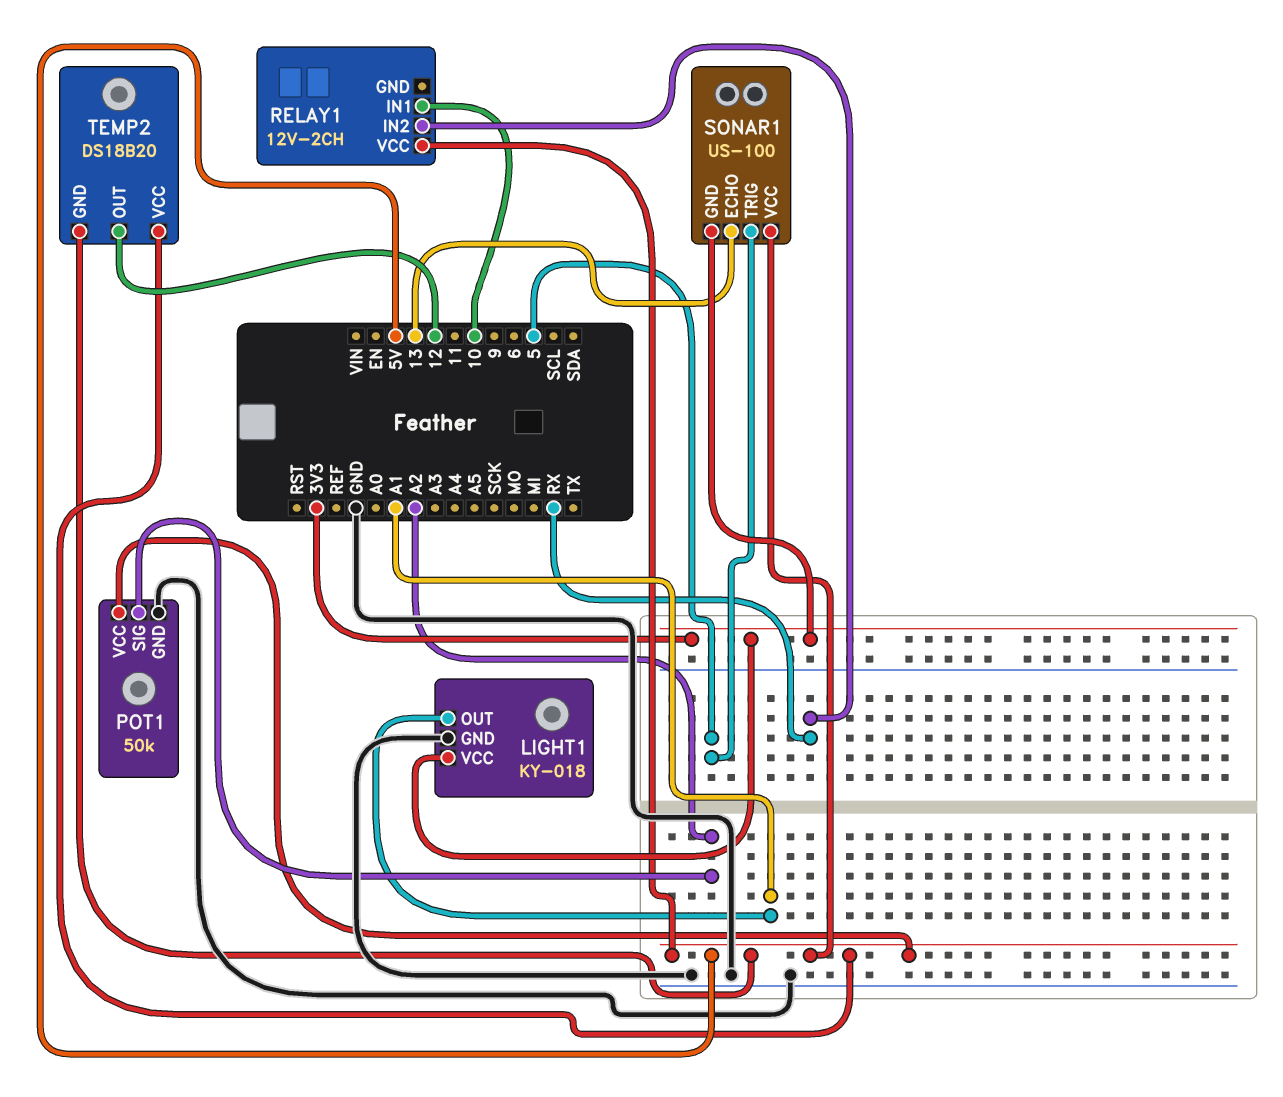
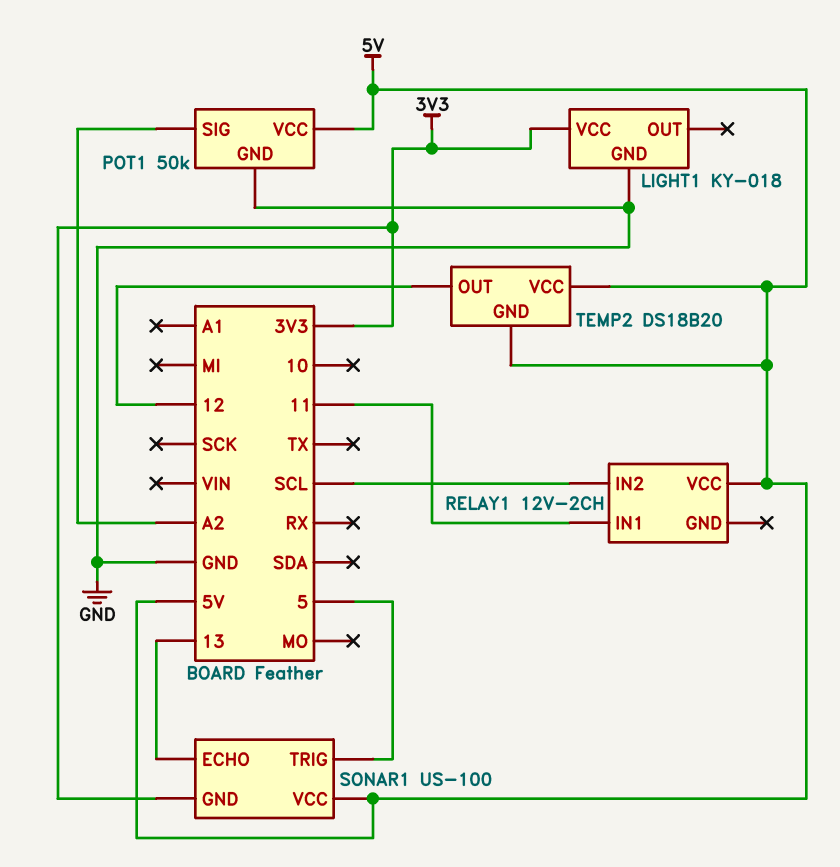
LIGHT1 pin OUT: A1 -> none
RELAY1 pin IN1: 10 -> 11
RELAY1 pin IN2: RX -> SCL

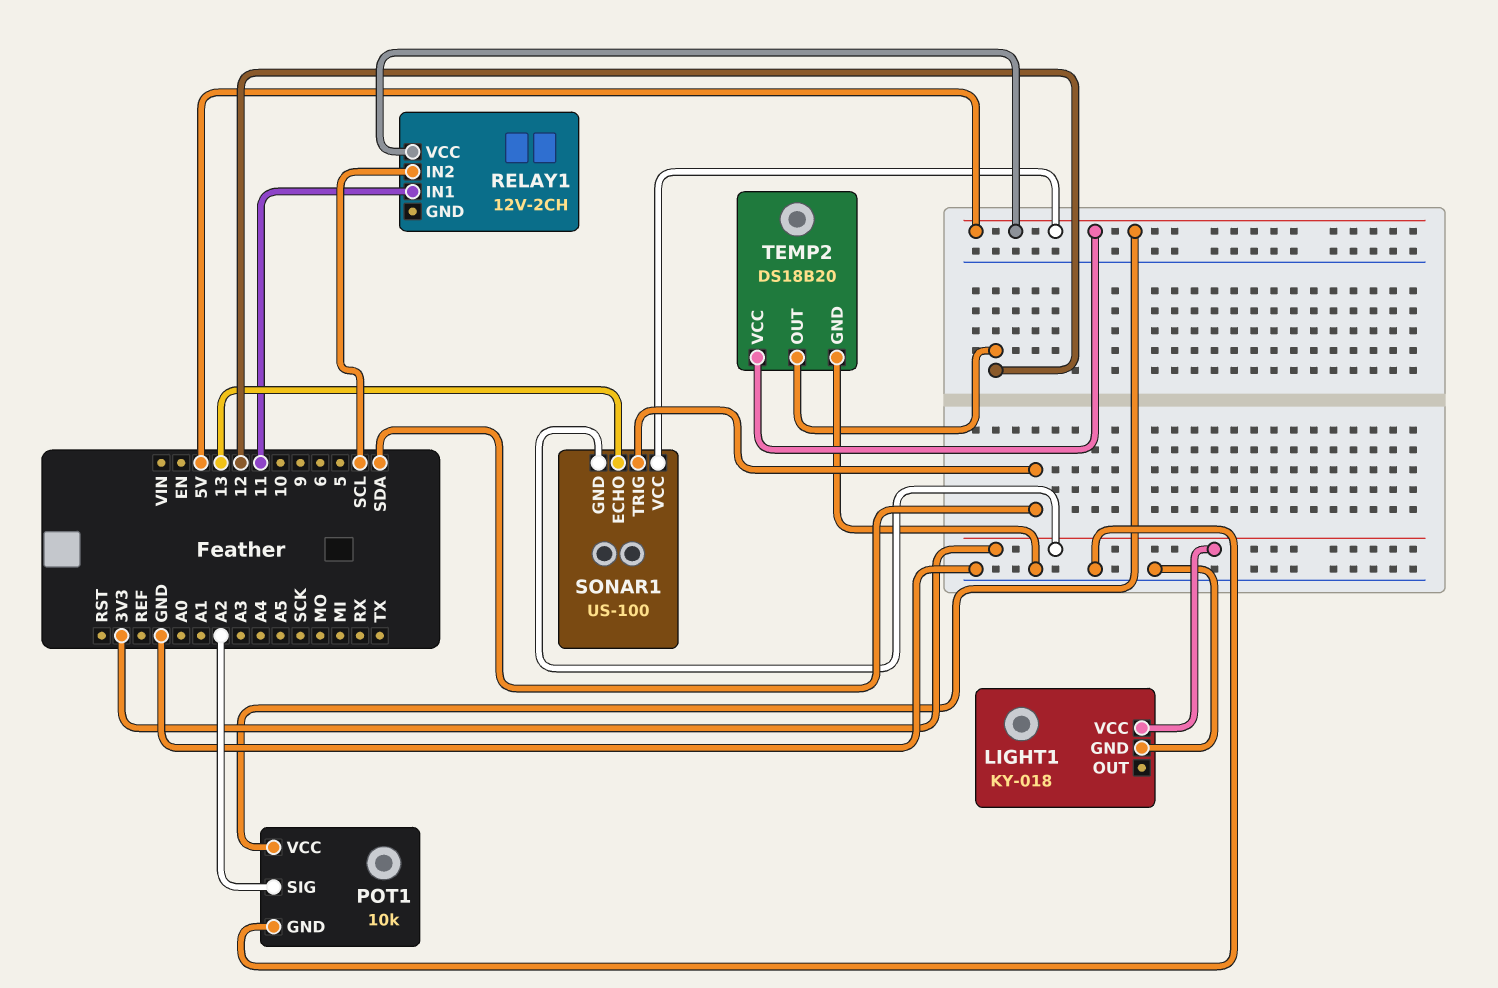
POT1: 50k -> 10k
SONAR1 pin TRIG: 5 -> SDA
TEMP2 pin GND: 5V -> GND

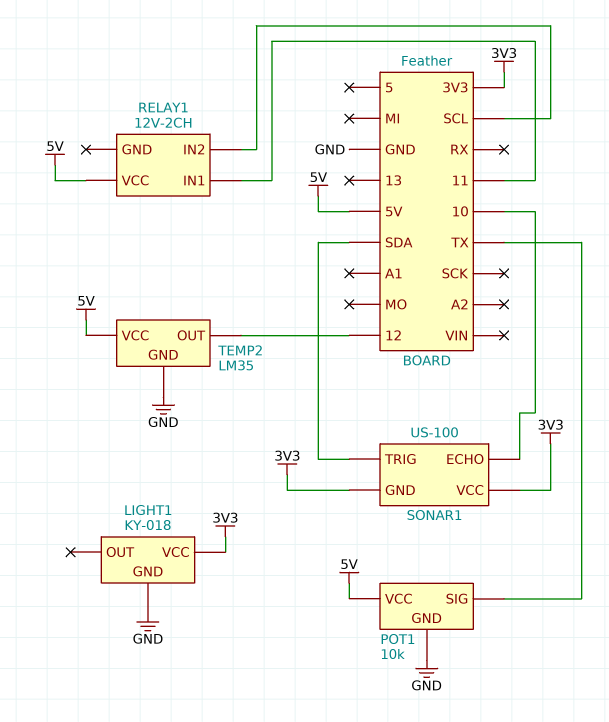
POT1 pin SIG: A2 -> TX
SONAR1 pin ECHO: 13 -> 10
SONAR1 pin VCC: 5V -> 3V3
TEMP2: DS18B20 -> LM35

